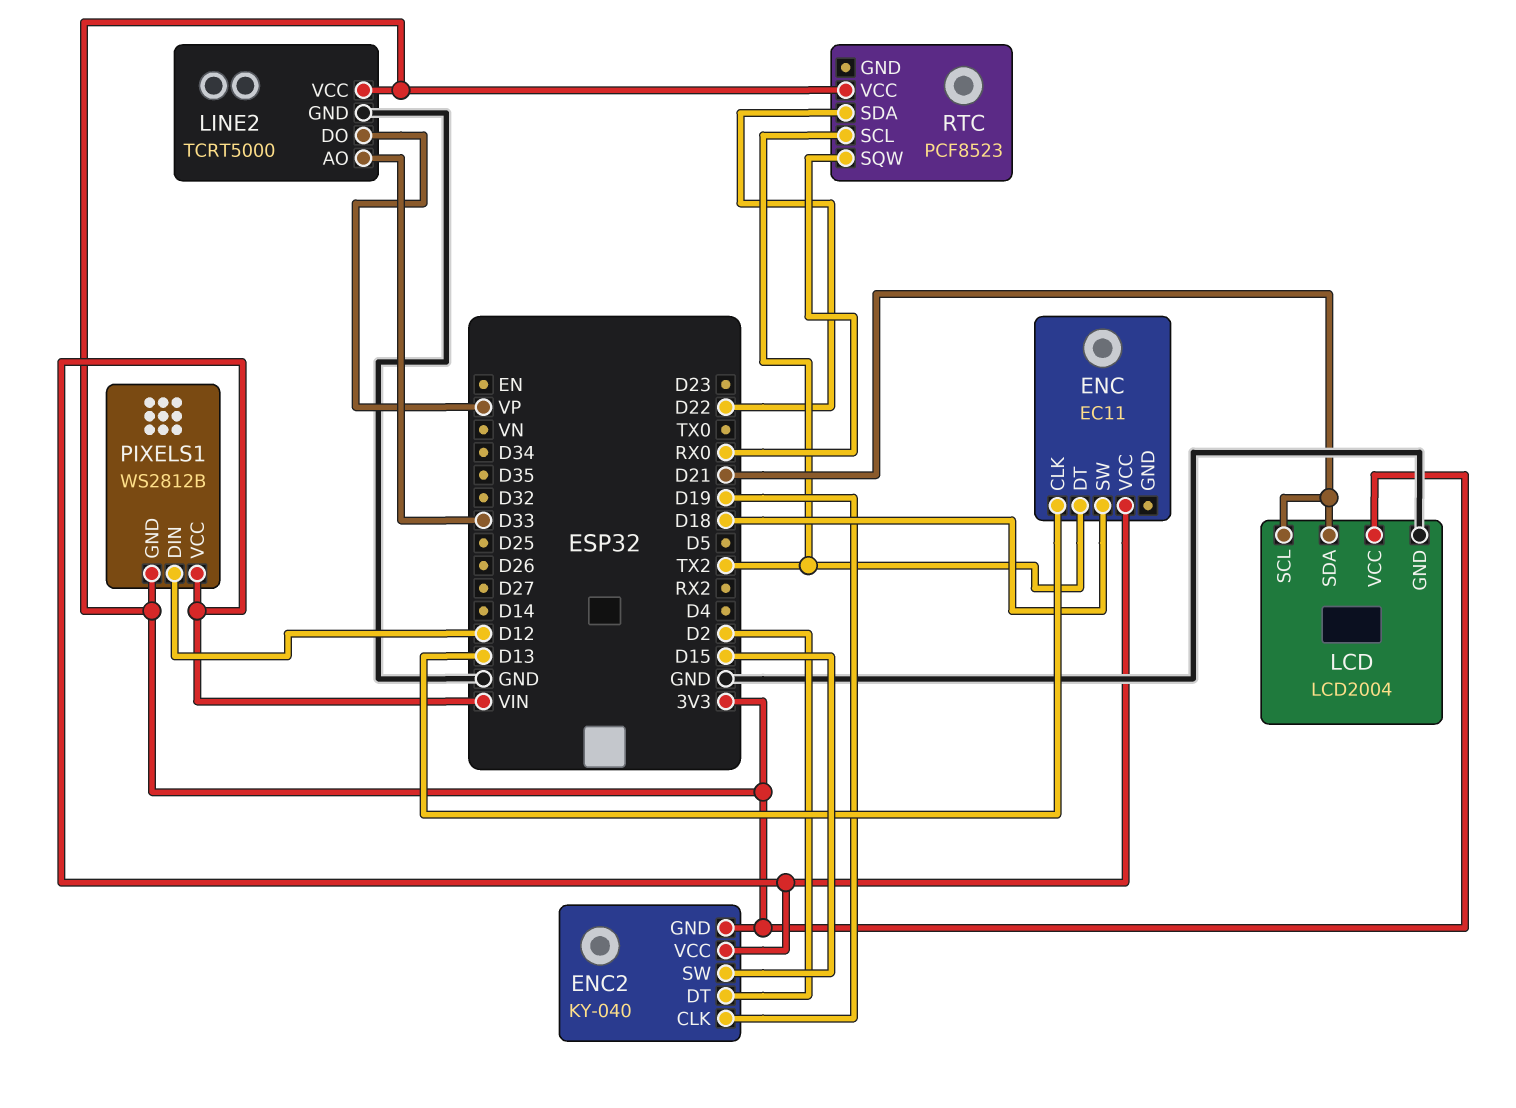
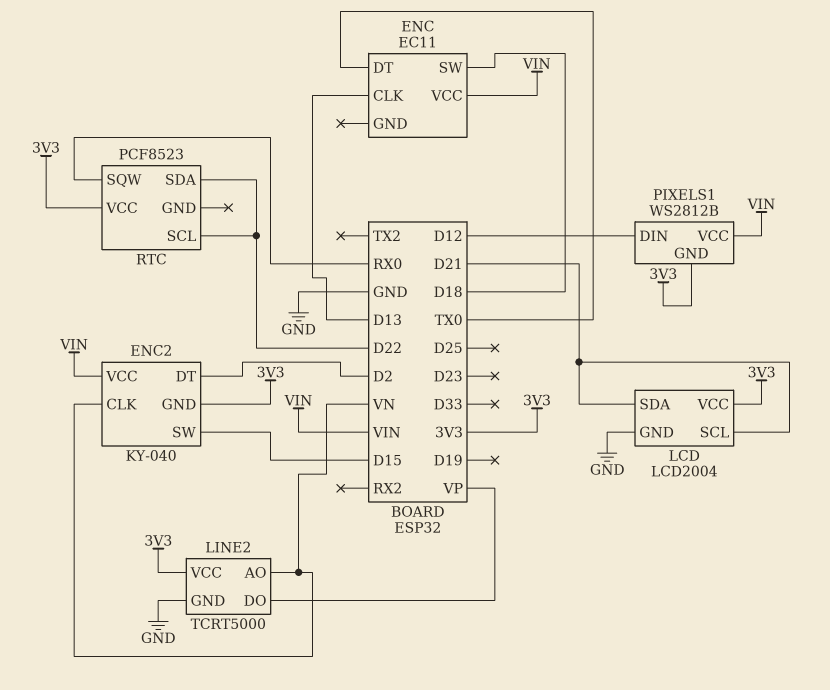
ENC pin DT: TX2 -> TX0
ENC2 pin CLK: D19 -> VN
LINE2 pin AO: D33 -> VN
RTC pin SCL: TX2 -> D22

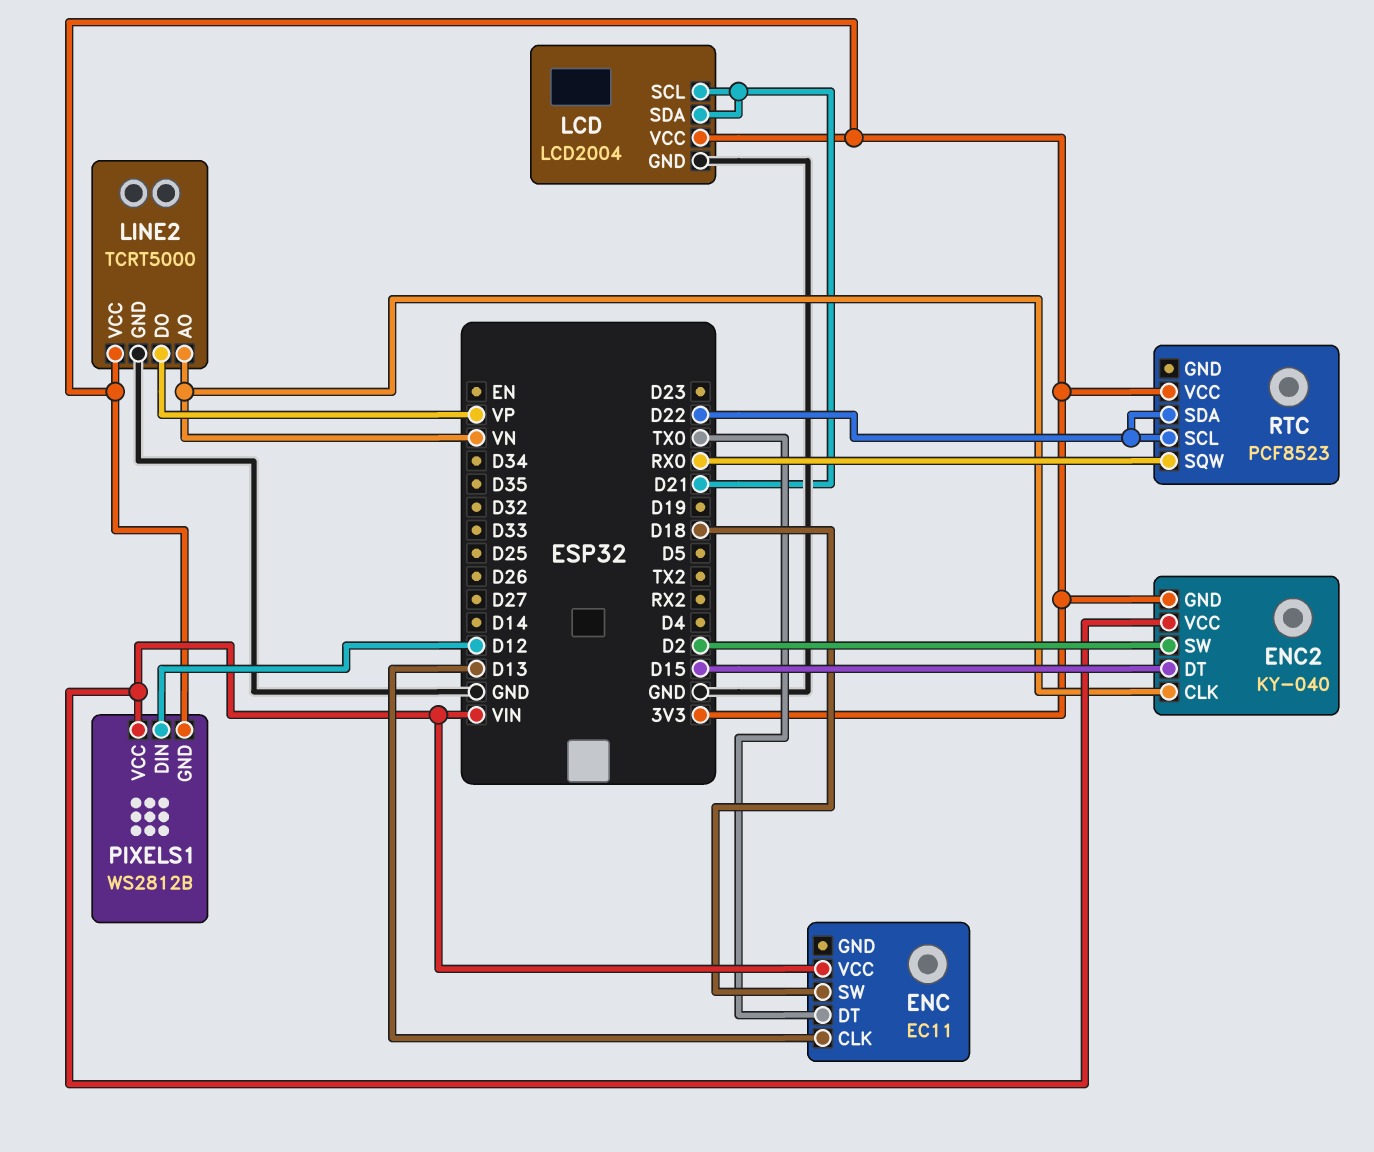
ENC2 pin DT: D2 -> D15
ENC2 pin SW: D15 -> D2

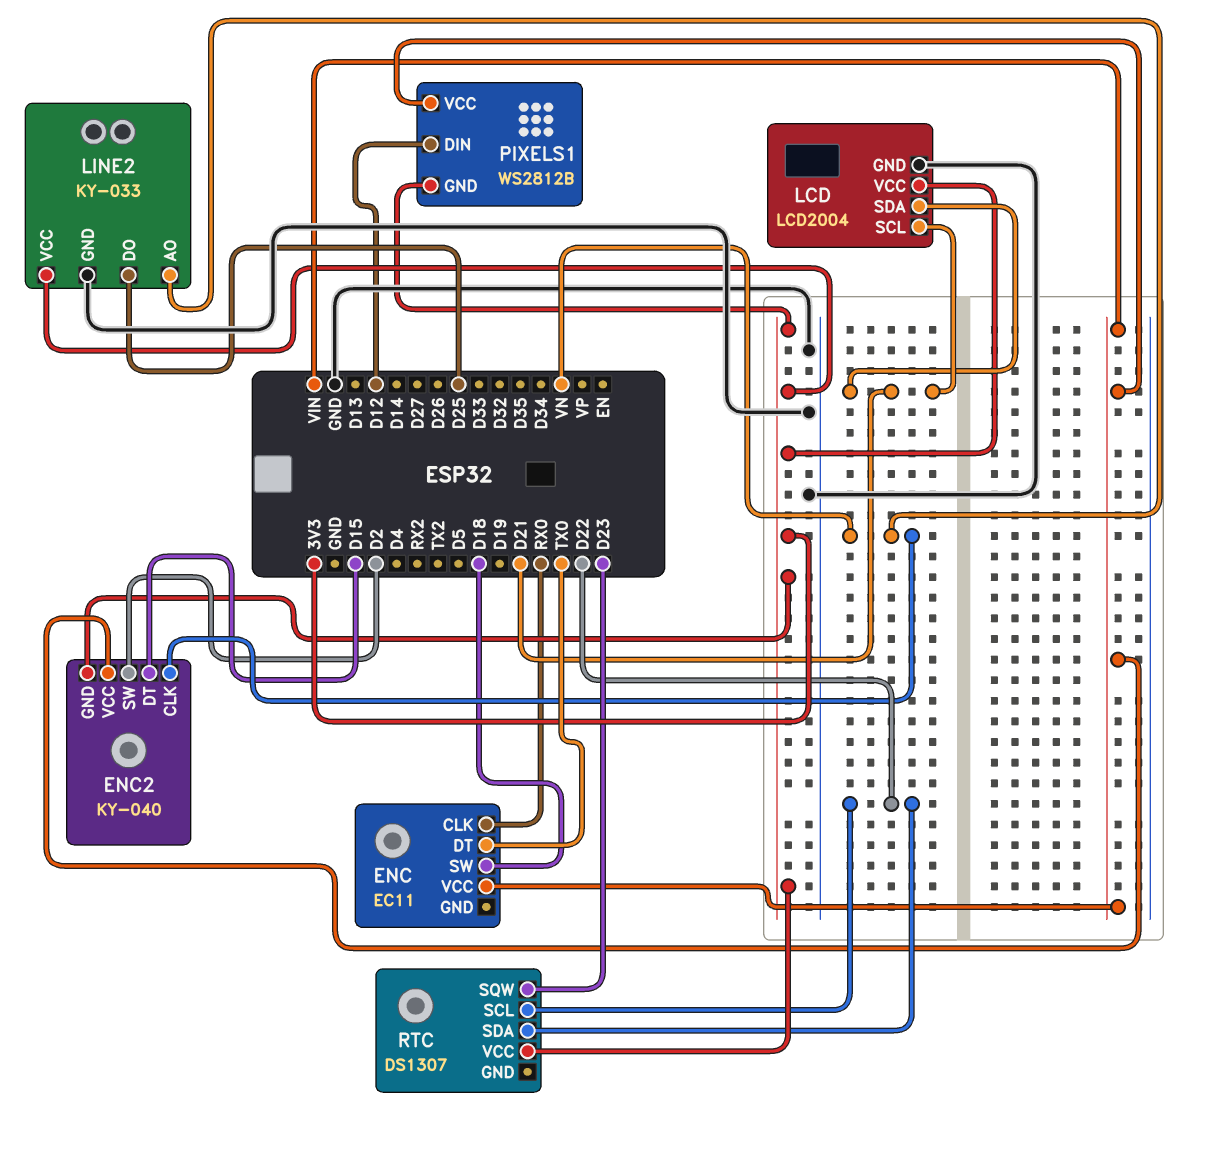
ENC pin CLK: D13 -> RX0
LINE2: TCRT5000 -> KY-033
LINE2 pin DO: VP -> D25
RTC: PCF8523 -> DS1307
RTC pin SQW: RX0 -> D23

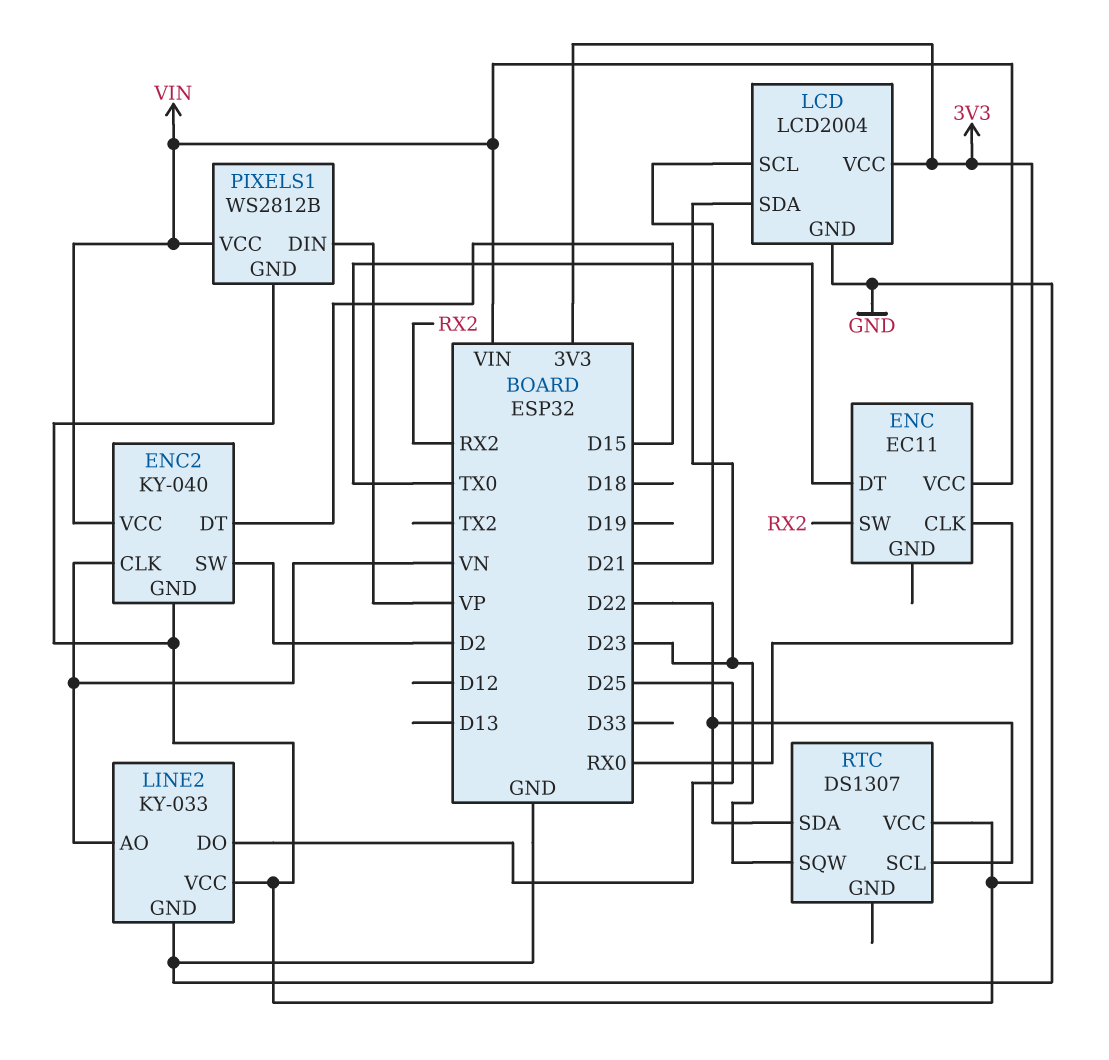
ENC pin SW: D18 -> RX2
LCD pin SDA: D21 -> D23
PIXELS1 pin DIN: D12 -> VP

